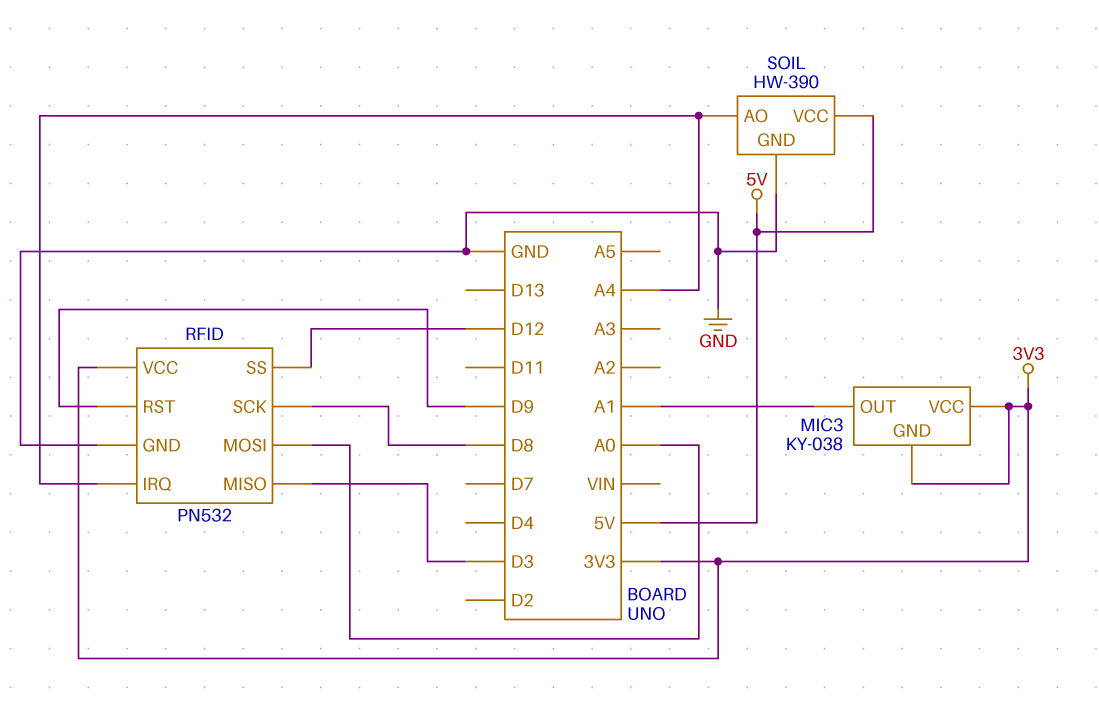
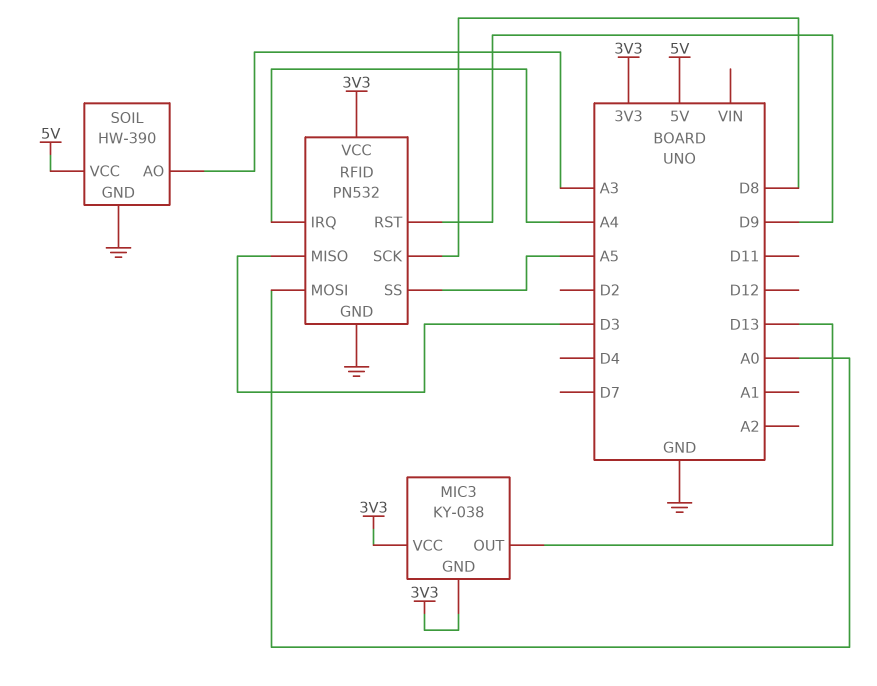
MIC3 pin OUT: A1 -> D13
RFID pin SS: D12 -> A5
SOIL pin AO: A4 -> A3

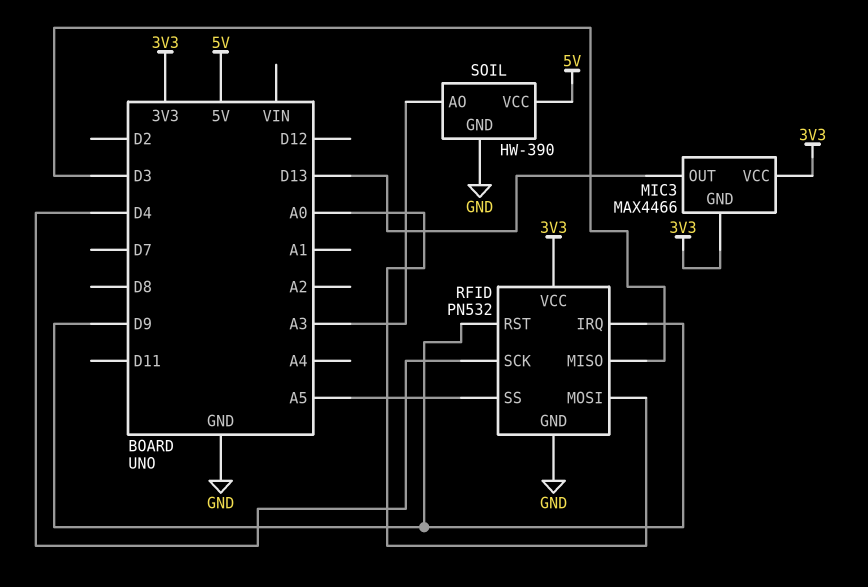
MIC3: KY-038 -> MAX4466
RFID pin IRQ: A4 -> D9
RFID pin SCK: D8 -> D4

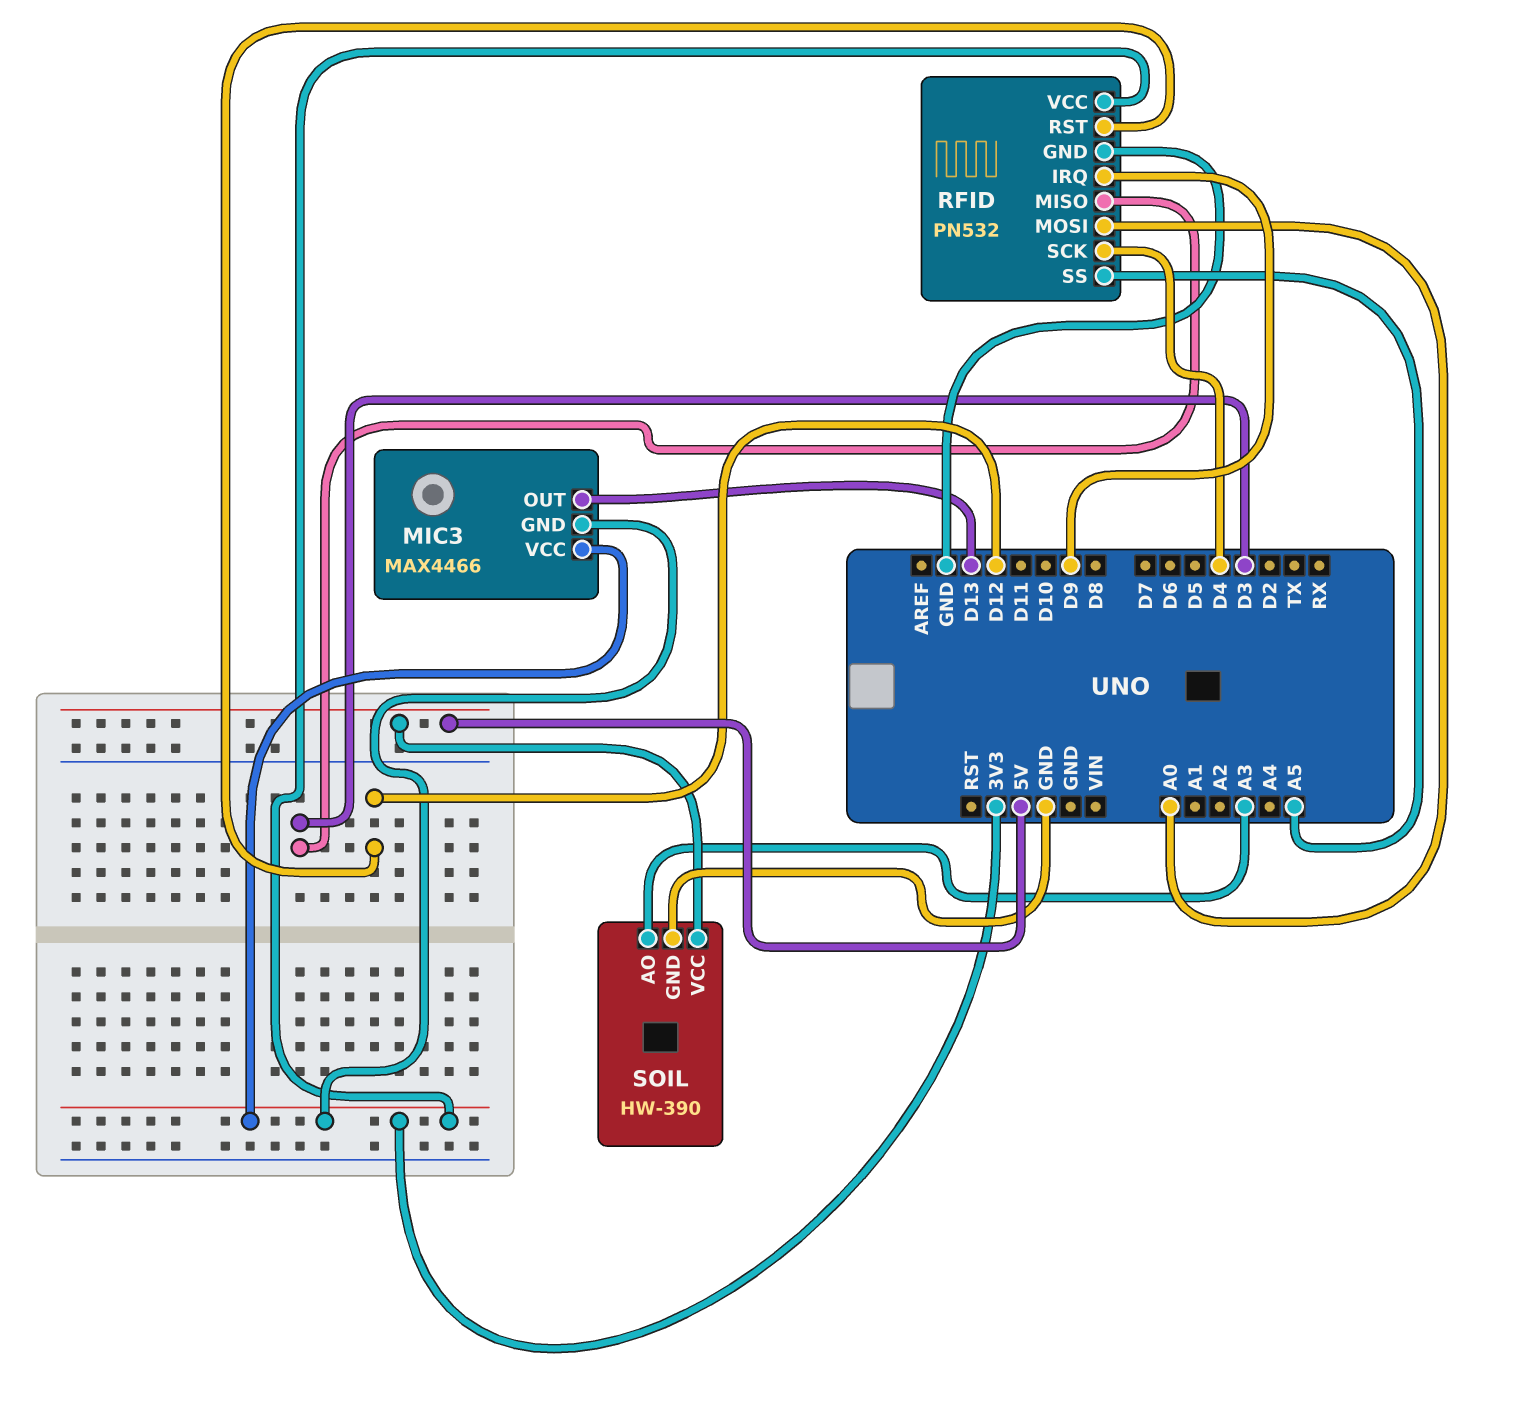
RFID pin RST: D9 -> D12

